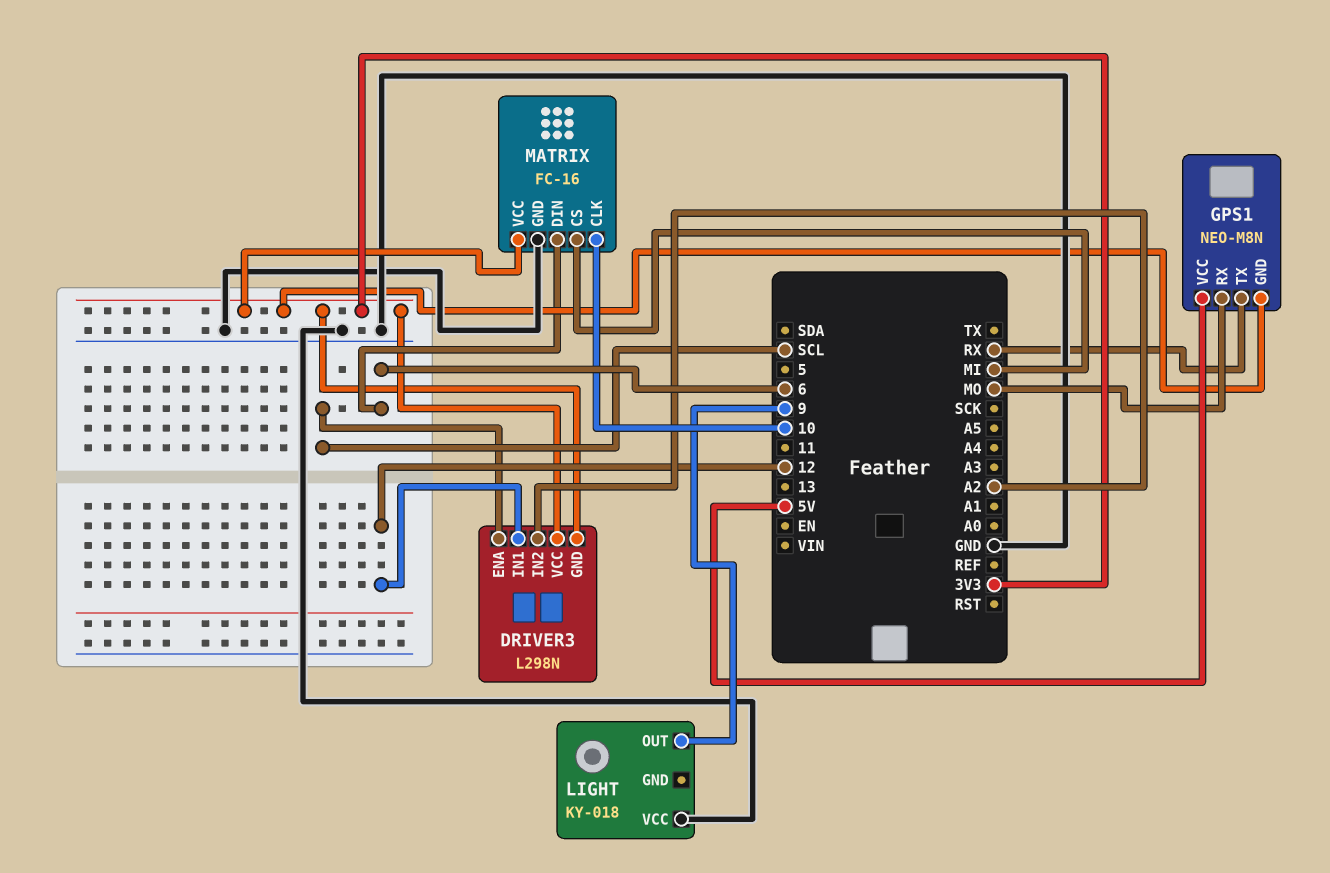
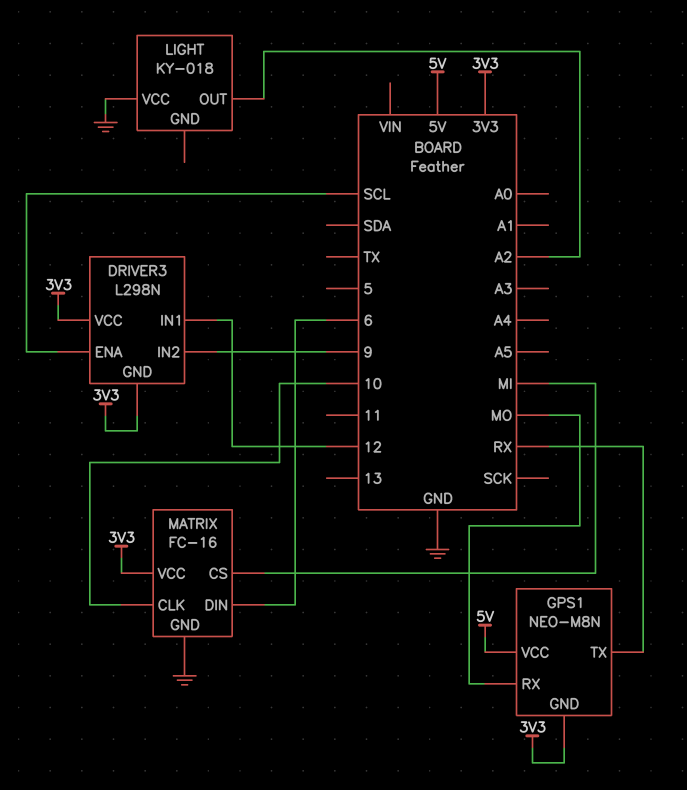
DRIVER3 pin IN2: A2 -> 9
LIGHT pin OUT: 9 -> A2

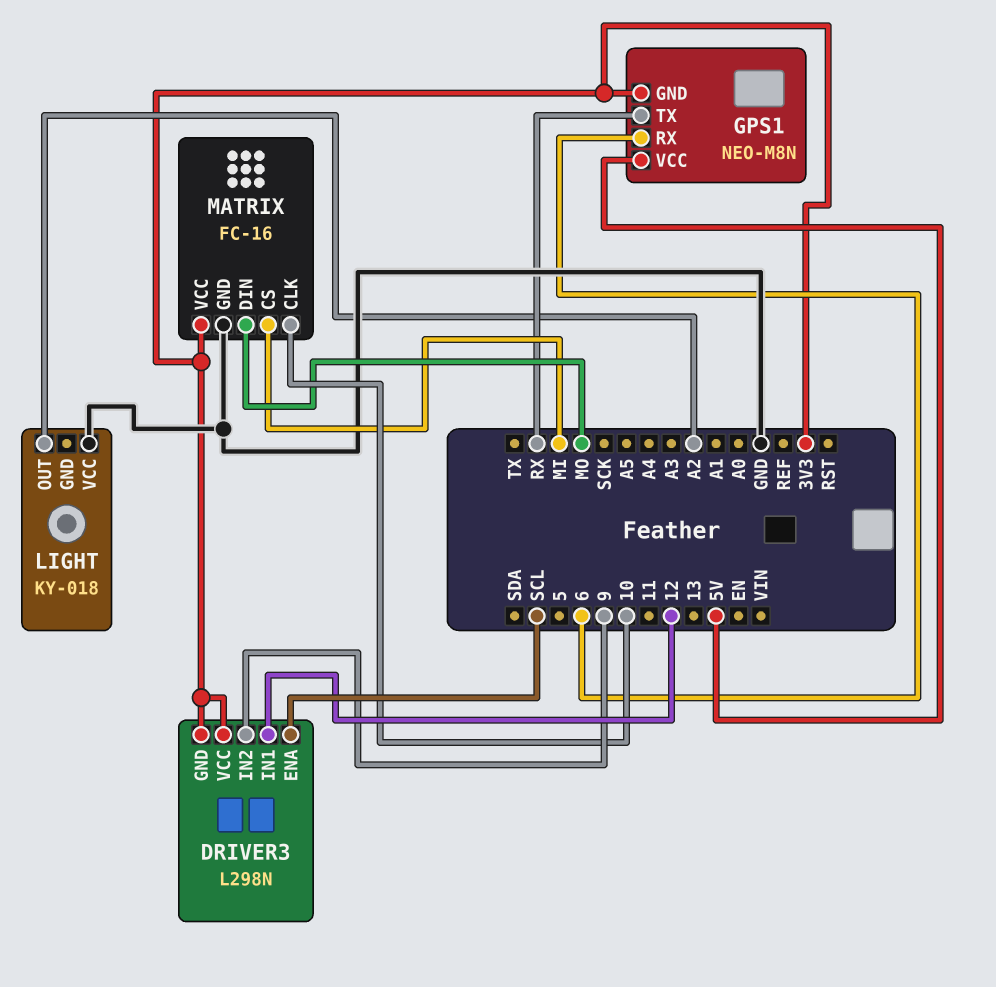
GPS1 pin RX: MO -> 6
MATRIX pin DIN: 6 -> MO

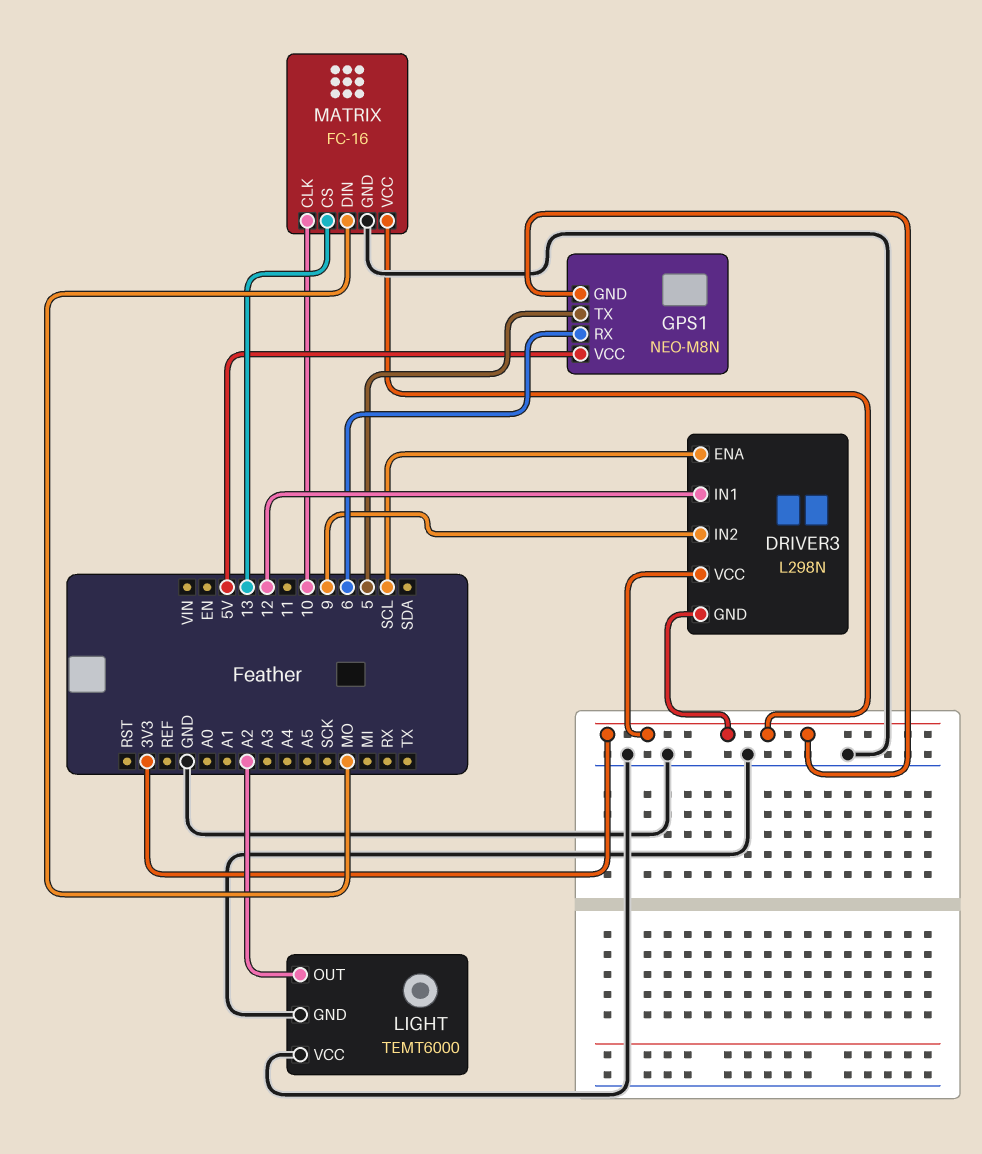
GPS1 pin TX: RX -> 5
LIGHT: KY-018 -> TEMT6000
LIGHT pin GND: none -> GND
MATRIX pin CS: MI -> 13

